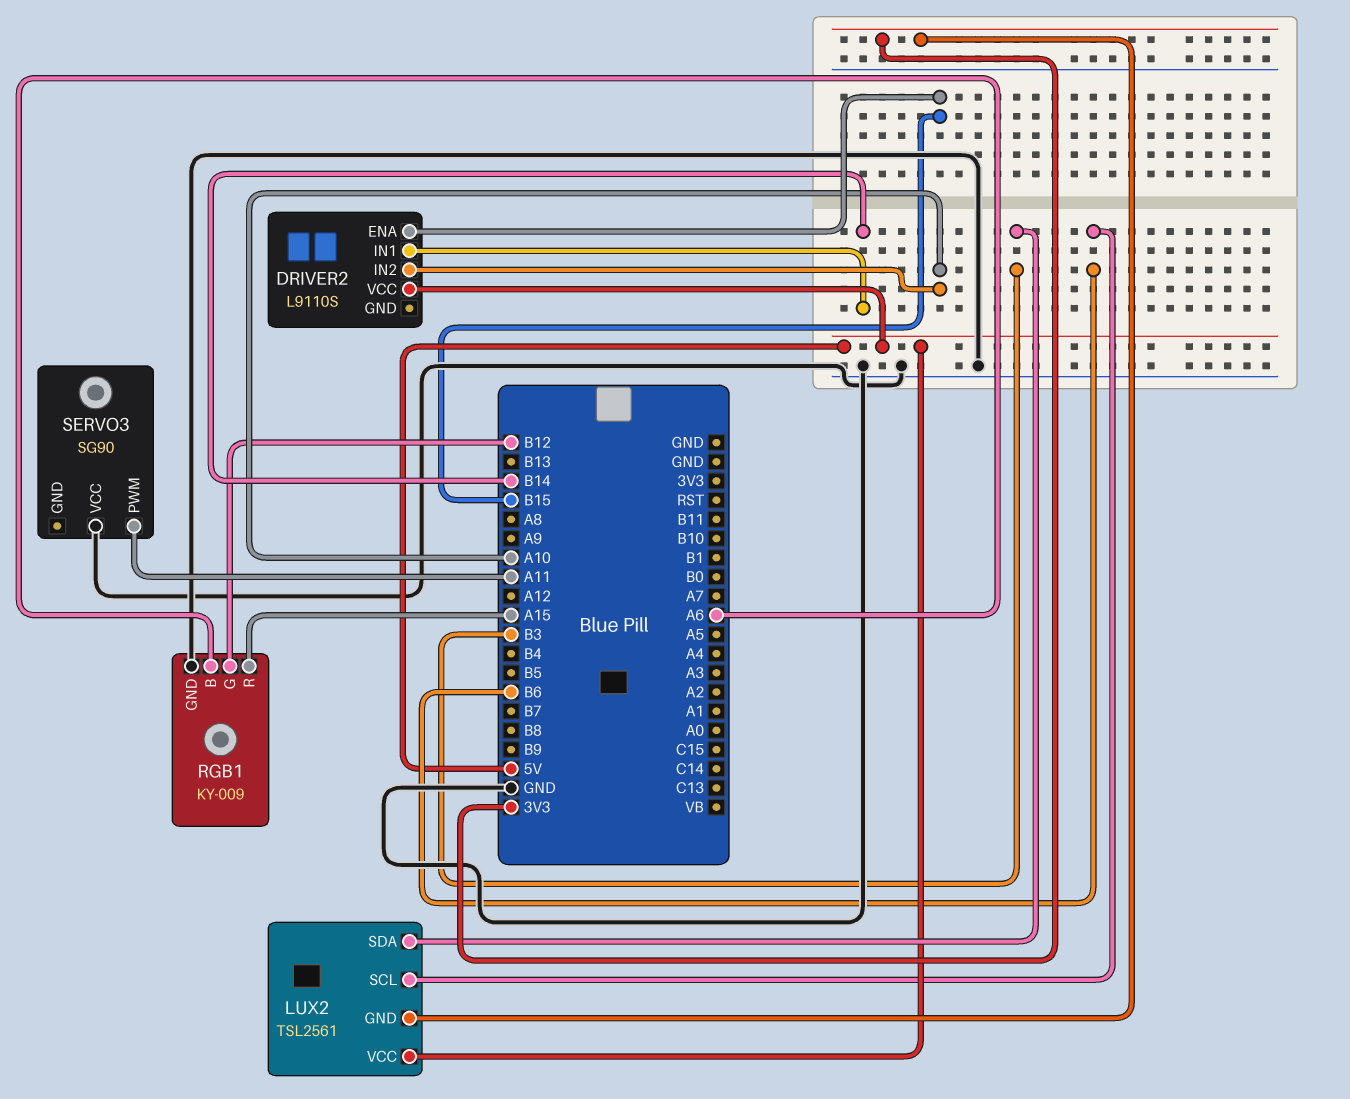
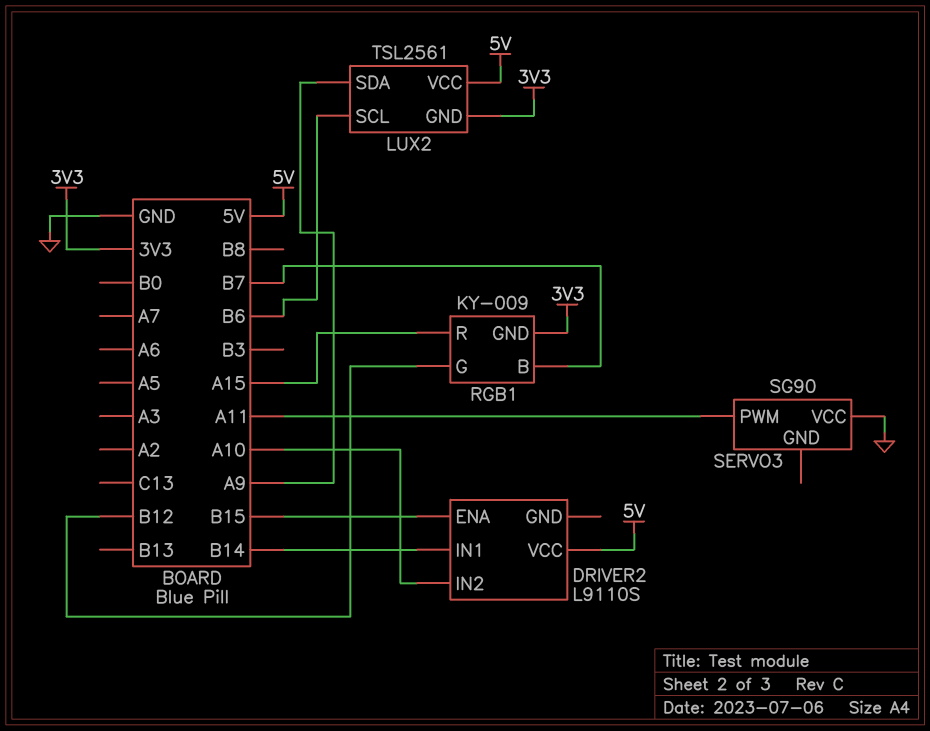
LUX2 pin SDA: B3 -> A9
RGB1 pin B: A6 -> B7
RGB1 pin GND: GND -> 3V3

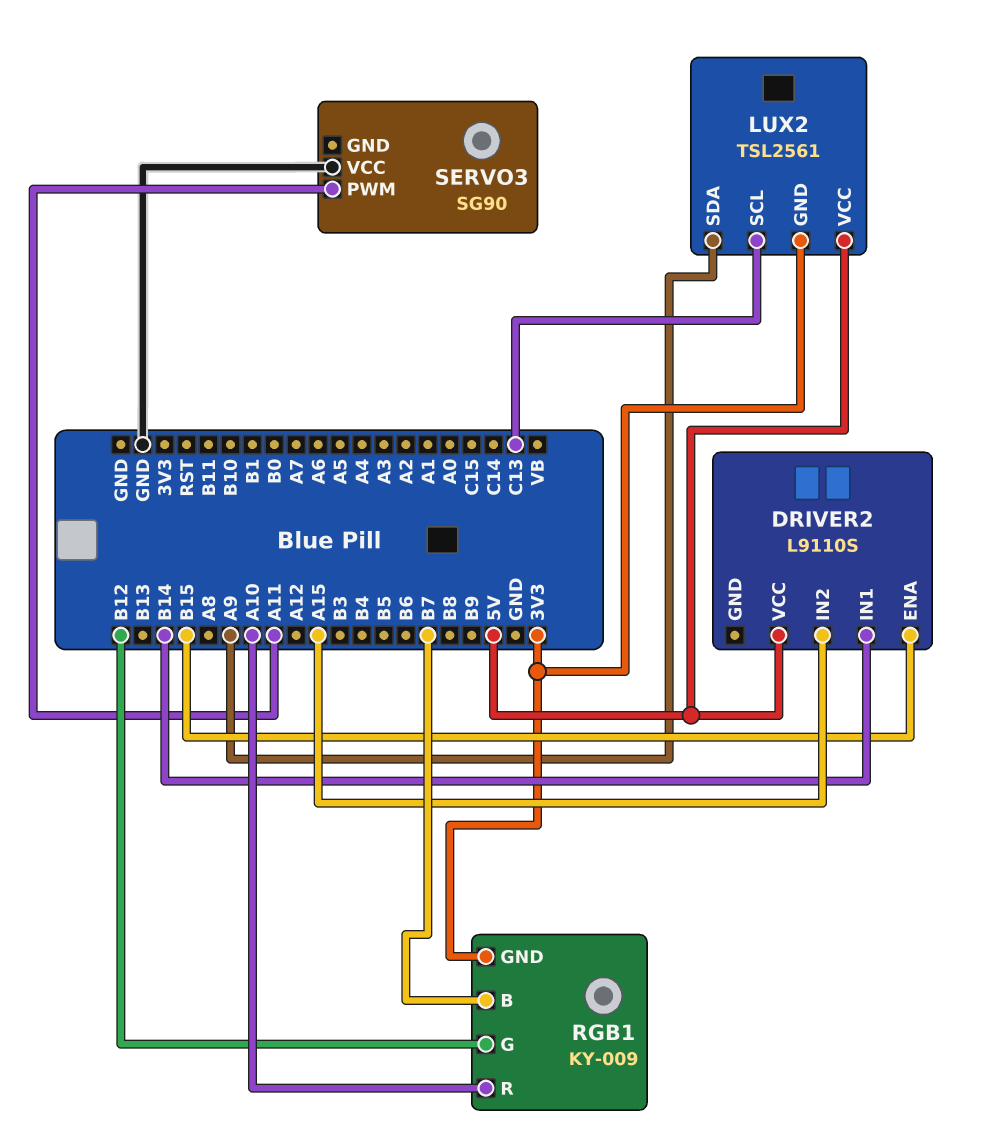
DRIVER2 pin IN2: A10 -> A15
LUX2 pin SCL: B6 -> C13
RGB1 pin R: A15 -> A10

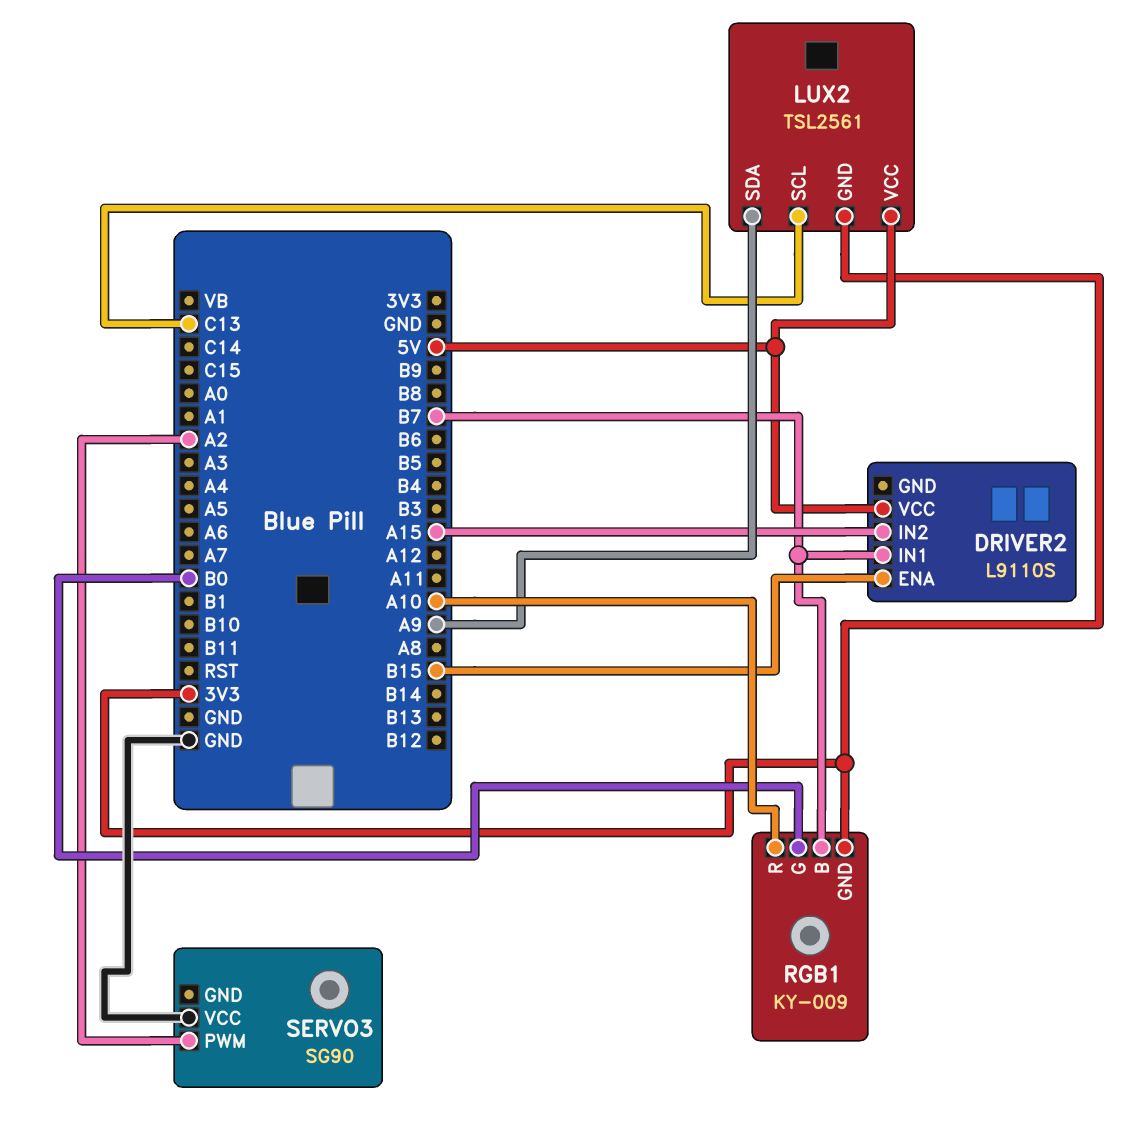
DRIVER2 pin IN1: B14 -> B7
RGB1 pin G: B12 -> B0
SERVO3 pin PWM: A11 -> A2

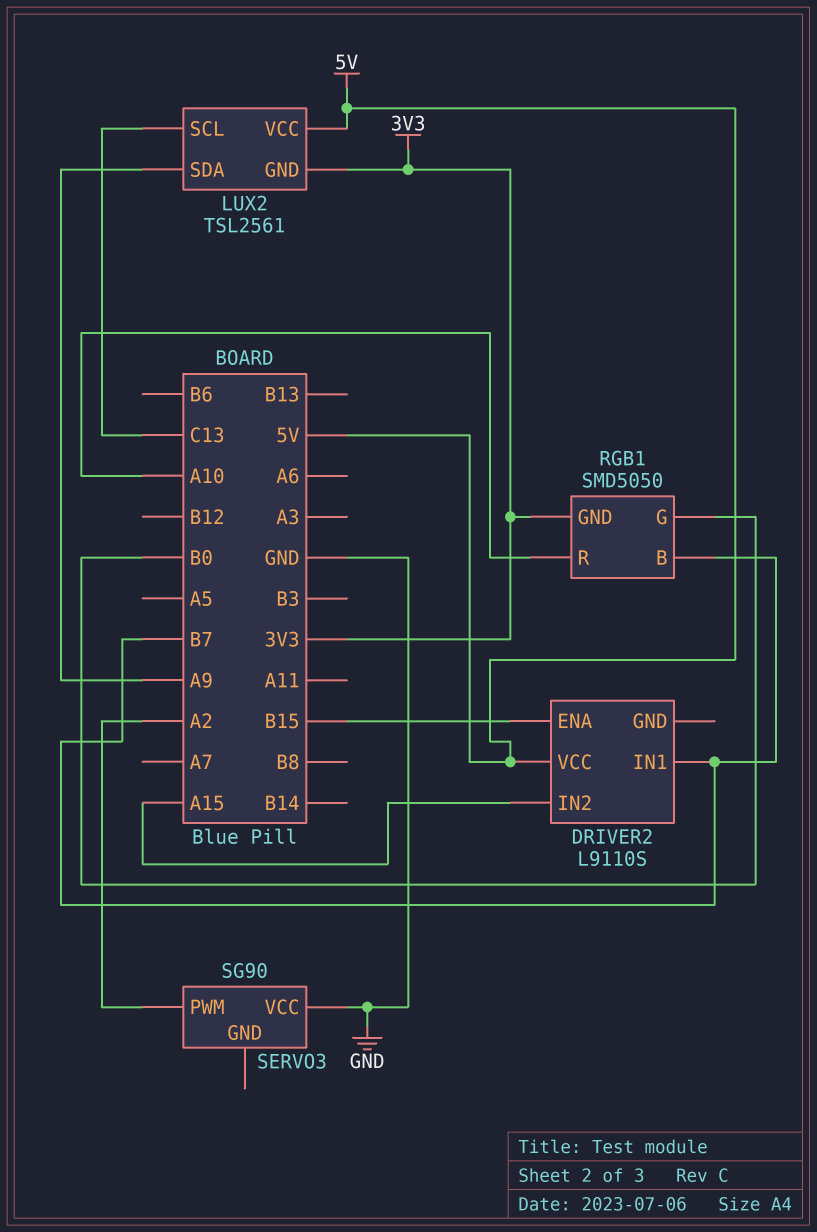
RGB1: KY-009 -> SMD5050

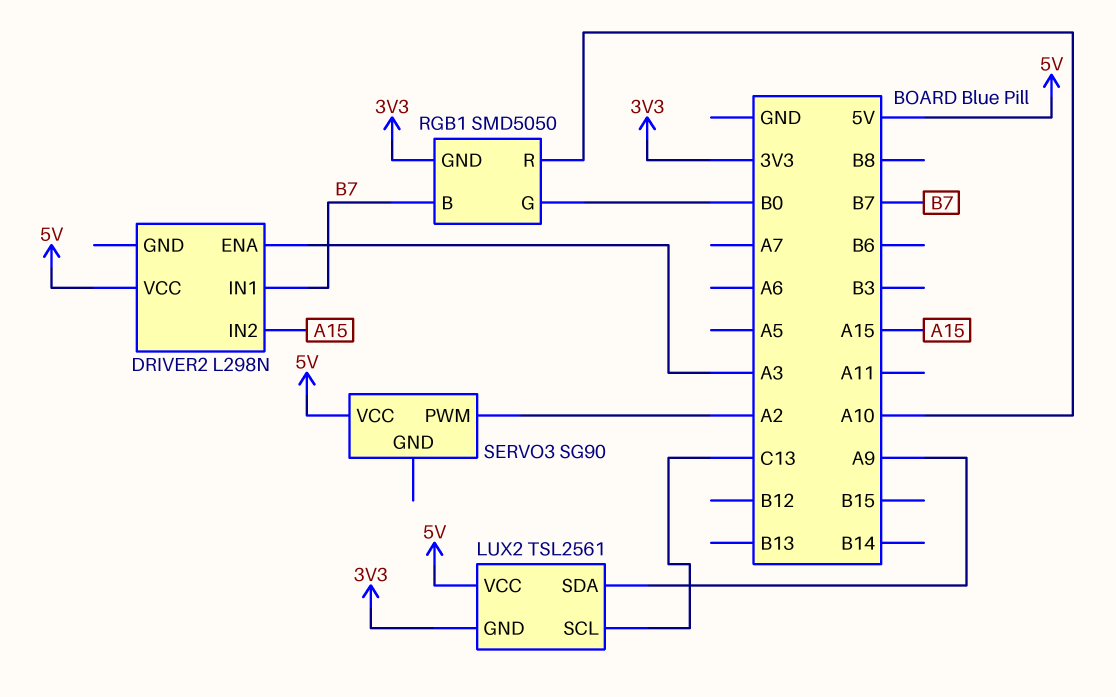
DRIVER2: L9110S -> L298N
DRIVER2 pin ENA: B15 -> A3
SERVO3 pin VCC: GND -> 5V

